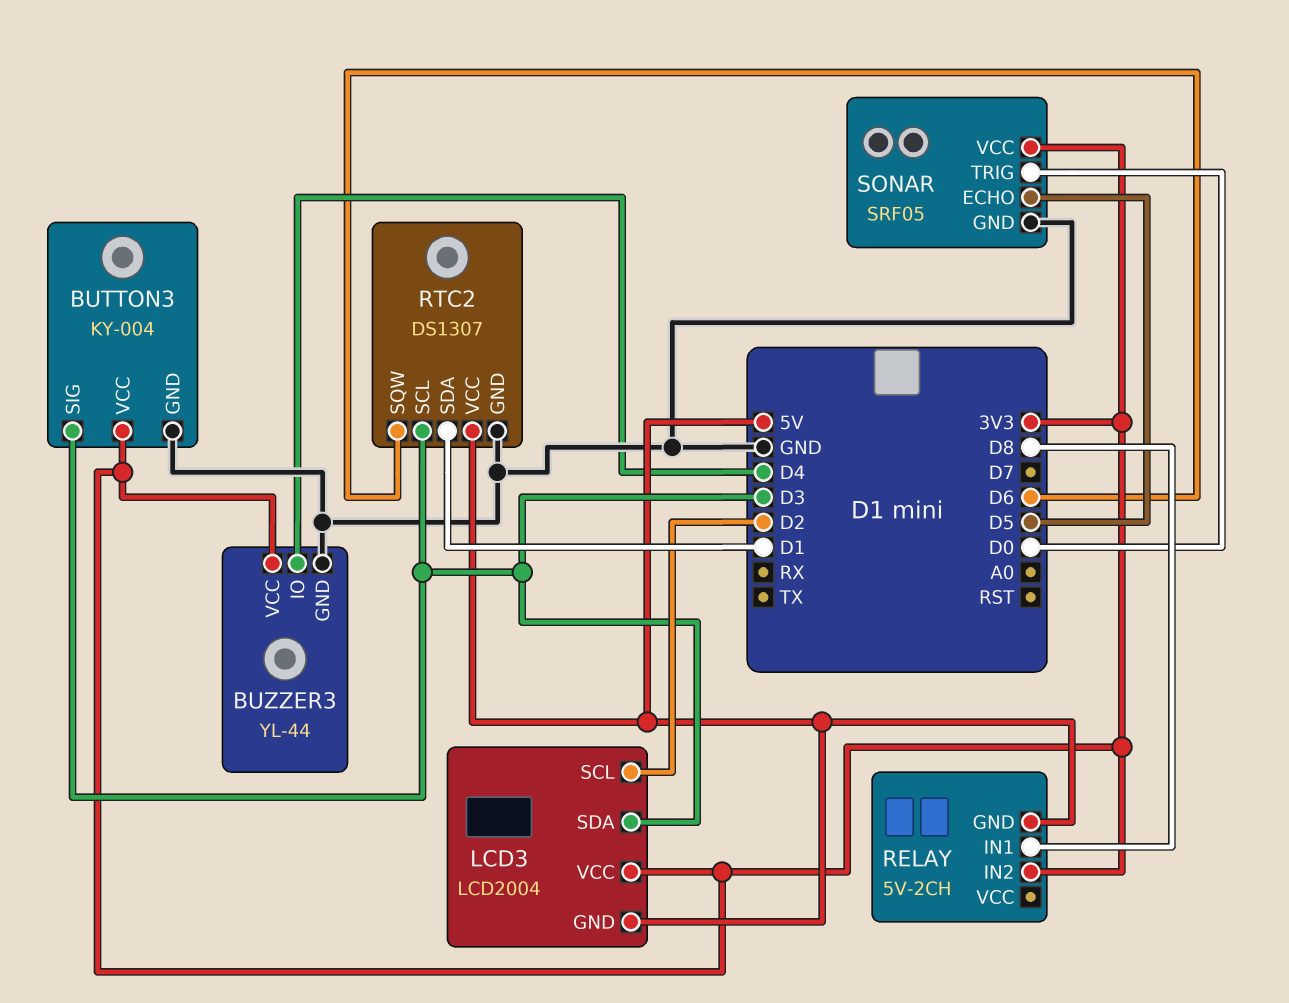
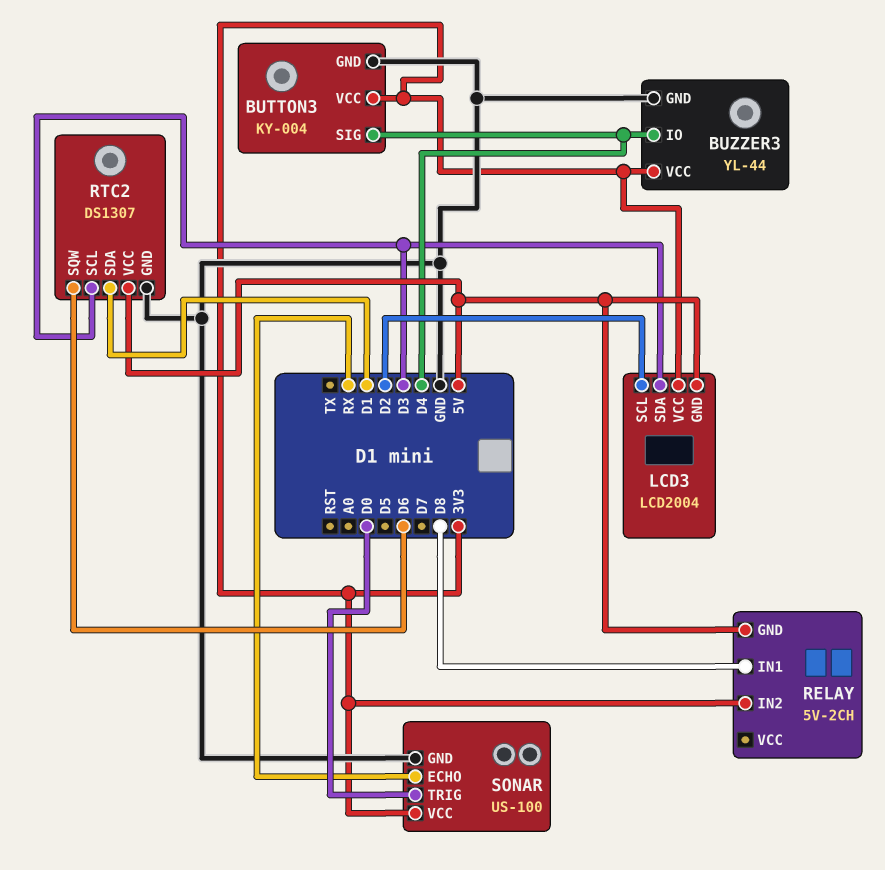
BUTTON3 pin SIG: D3 -> D4
SONAR: SRF05 -> US-100
SONAR pin ECHO: D5 -> RX

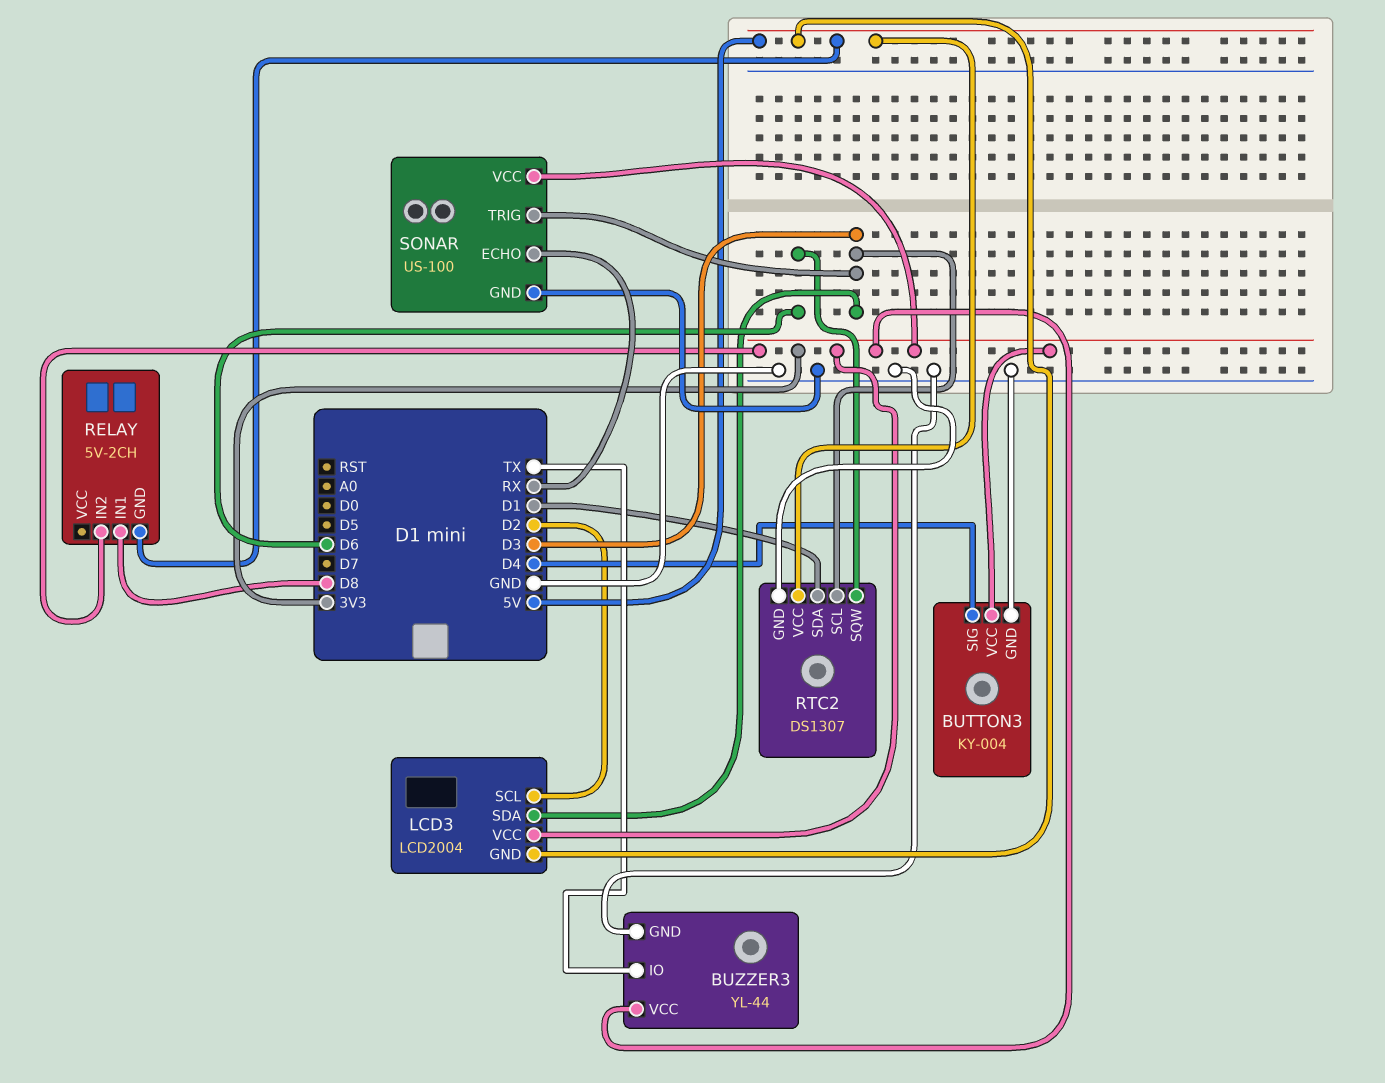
BUZZER3 pin IO: D4 -> TX
SONAR pin TRIG: D0 -> D3

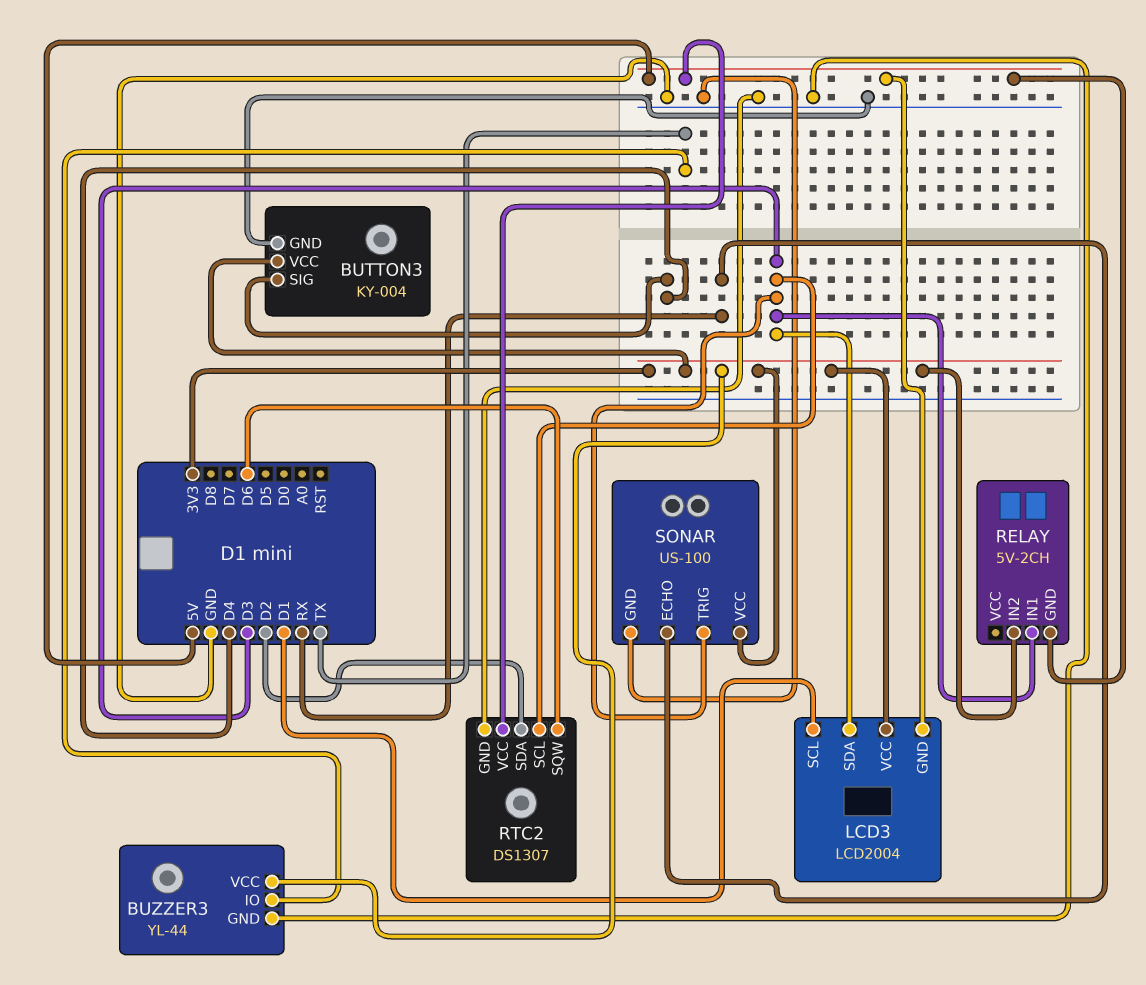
LCD3 pin SCL: D2 -> D1
RELAY pin IN1: D8 -> D3
RTC2 pin SDA: D1 -> D2

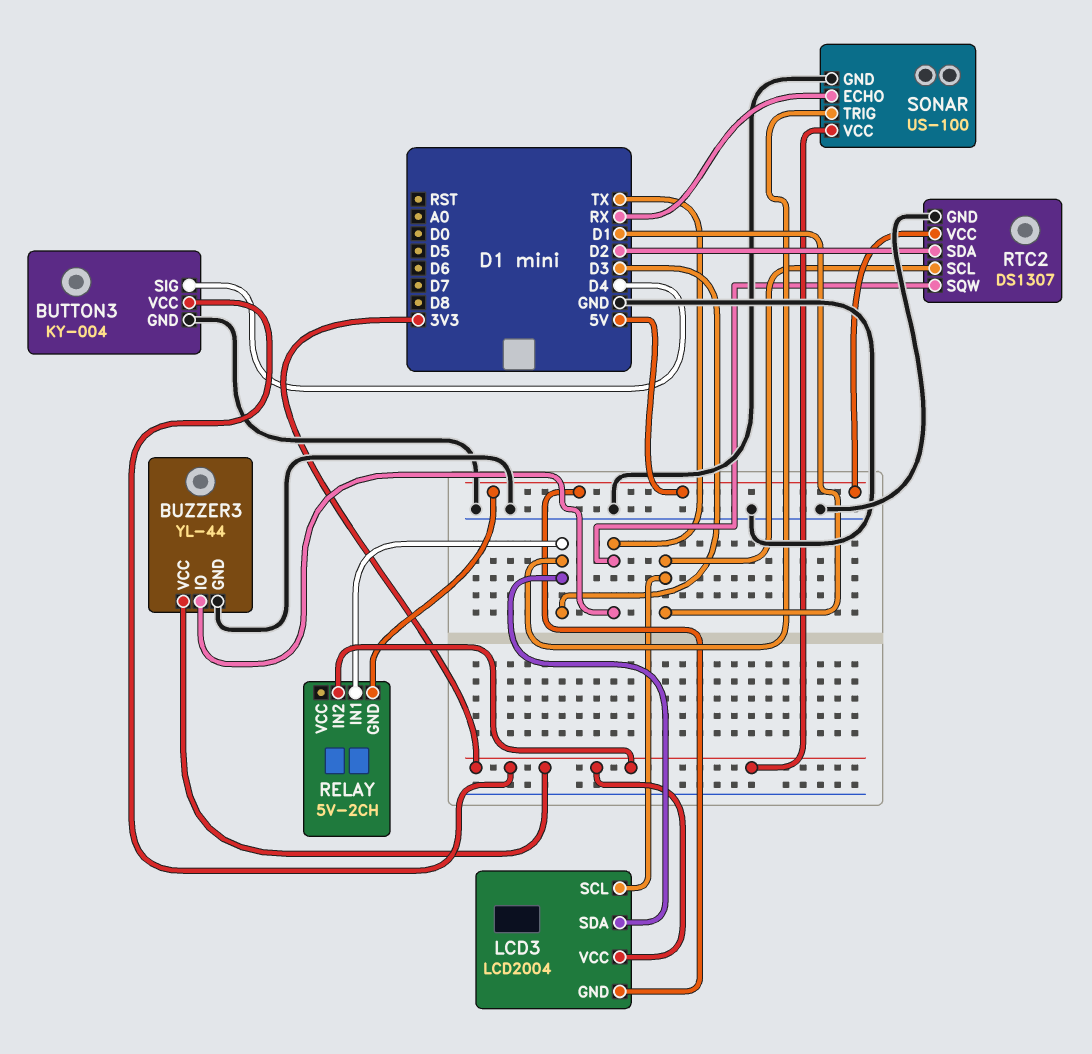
RTC2 pin SCL: D3 -> D1
RTC2 pin SQW: D6 -> TX

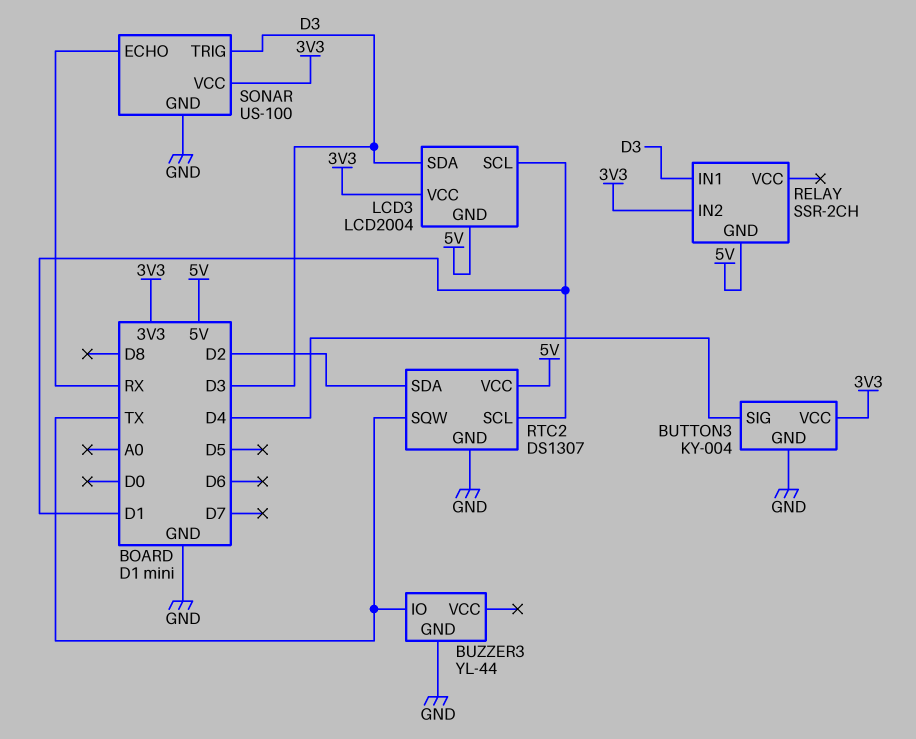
BUZZER3 pin VCC: 3V3 -> none
RELAY: 5V-2CH -> SSR-2CH

